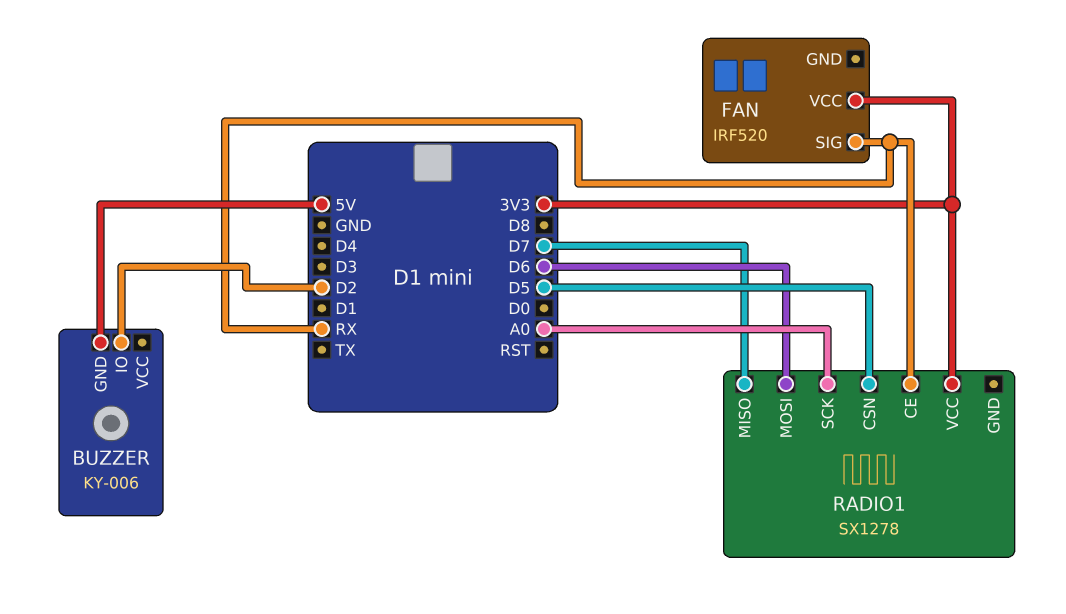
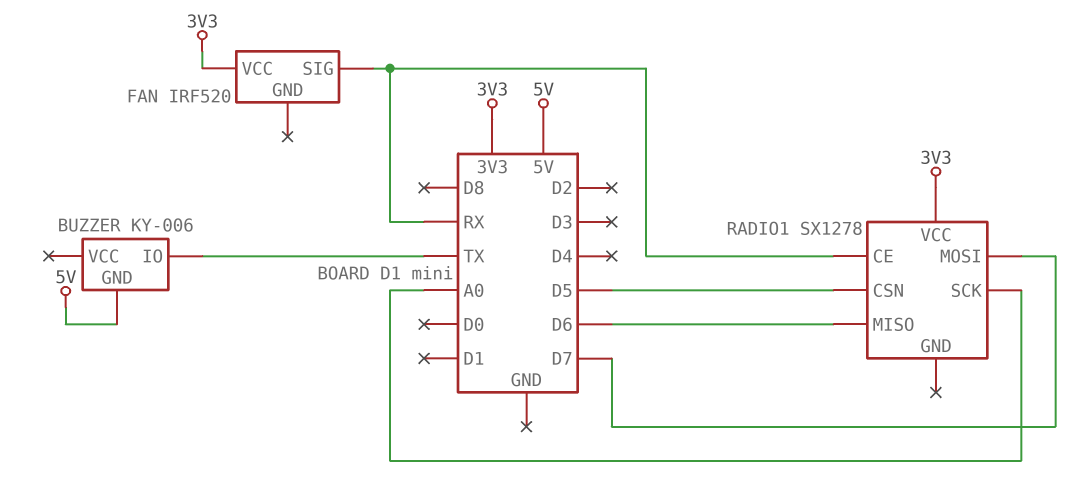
BUZZER pin IO: D2 -> TX
RADIO1 pin MISO: D7 -> D6
RADIO1 pin MOSI: D6 -> D7

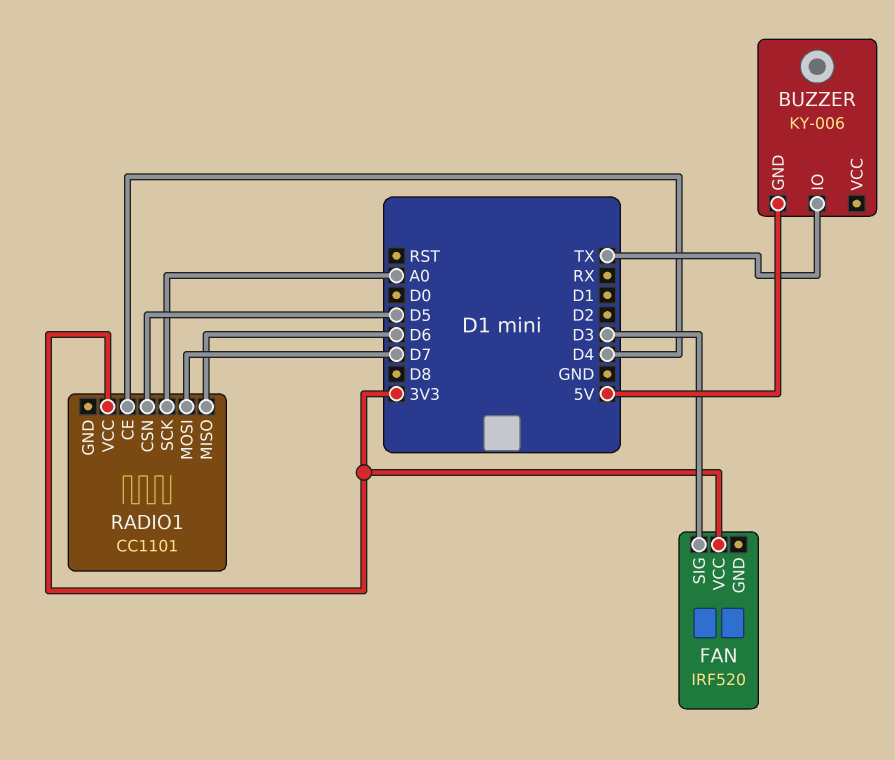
FAN pin SIG: RX -> D3
RADIO1: SX1278 -> CC1101
RADIO1 pin CE: RX -> D4

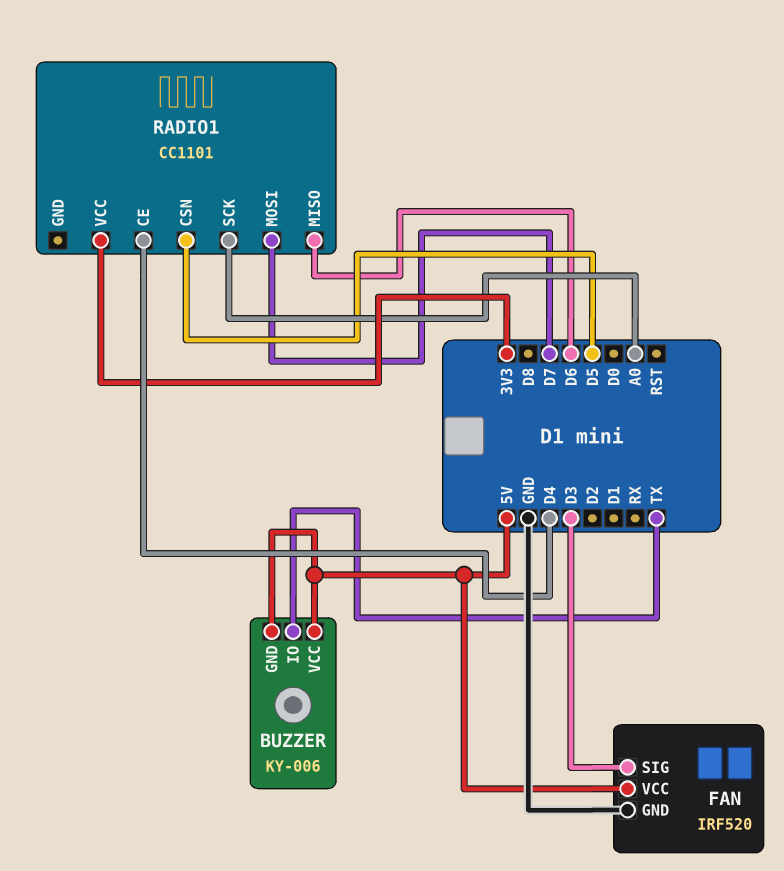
BUZZER pin VCC: none -> 5V
FAN pin GND: none -> GND
FAN pin VCC: 3V3 -> 5V

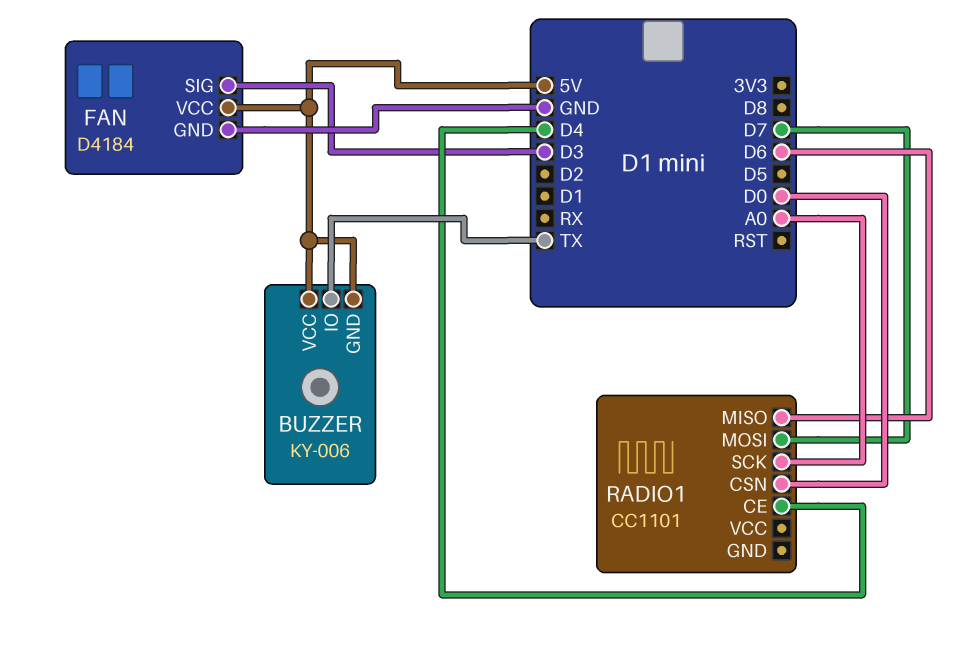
FAN: IRF520 -> D4184
RADIO1 pin CSN: D5 -> D0
RADIO1 pin VCC: 3V3 -> none

